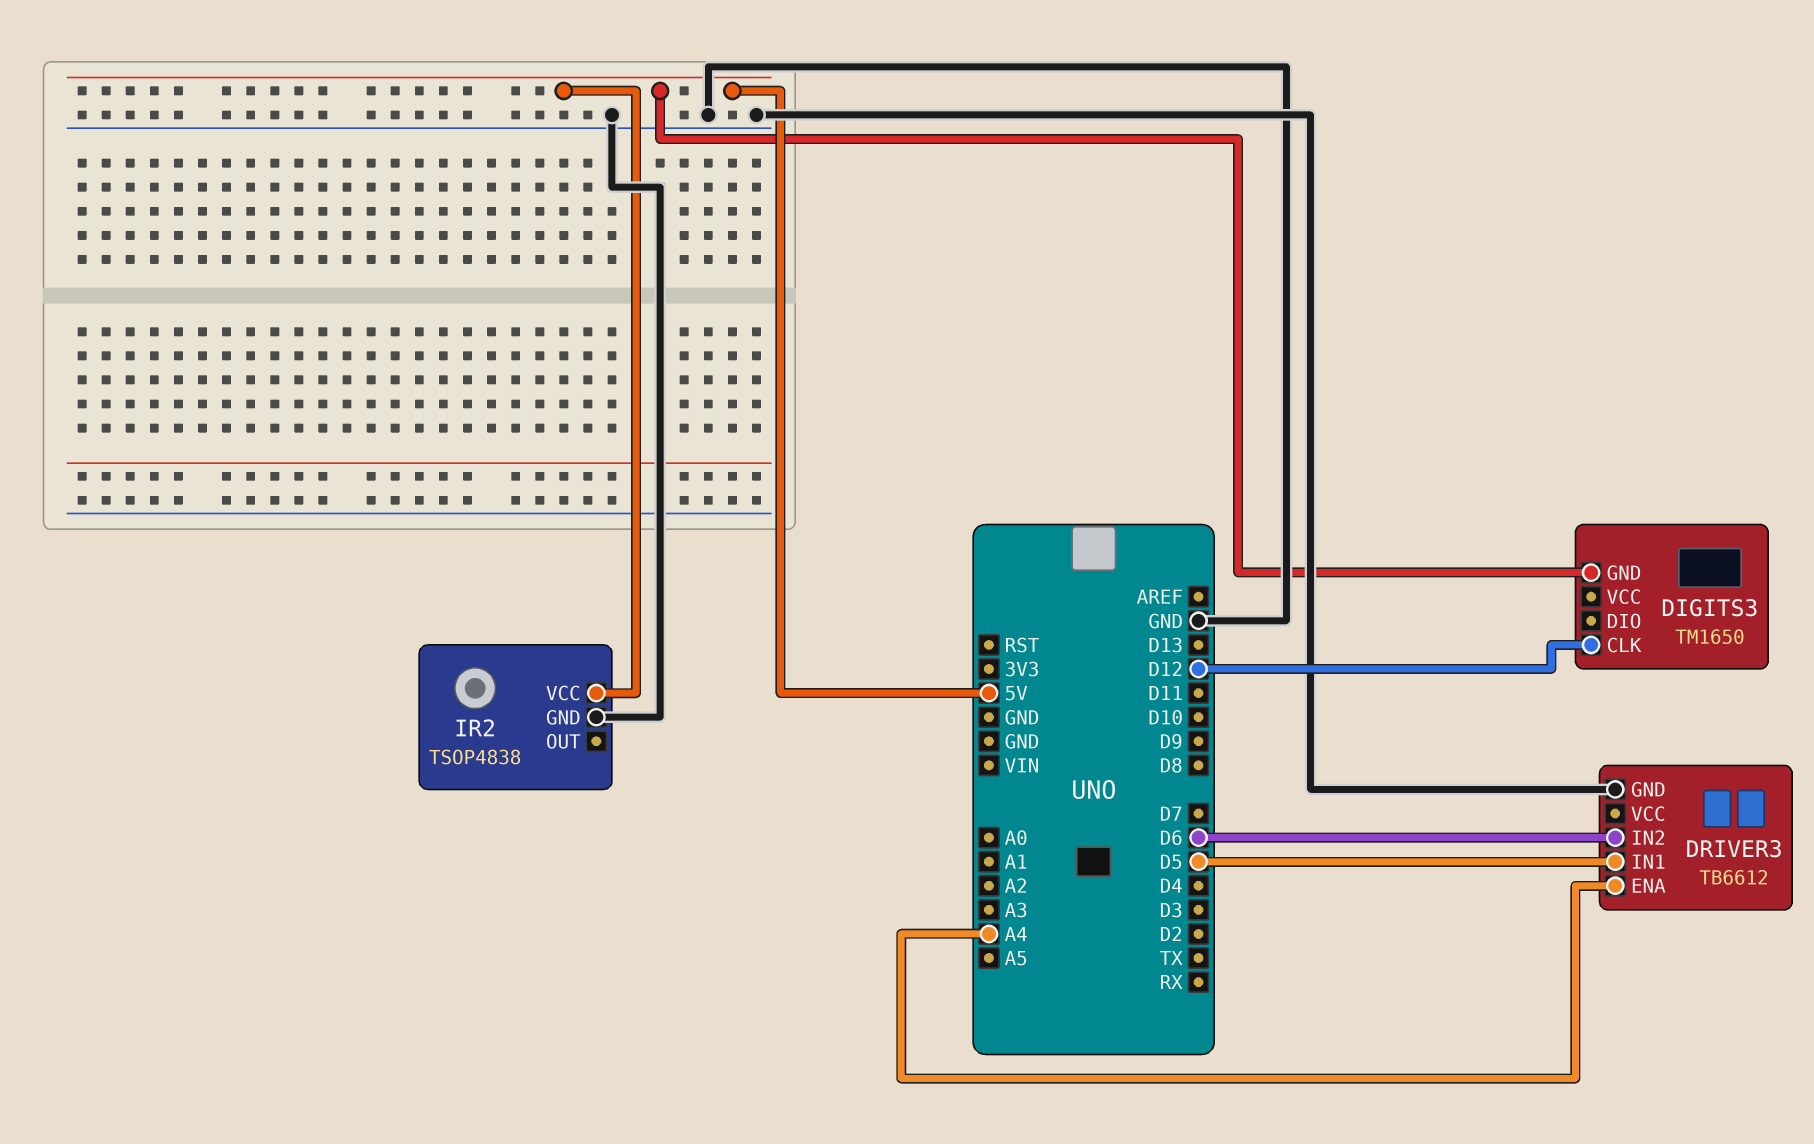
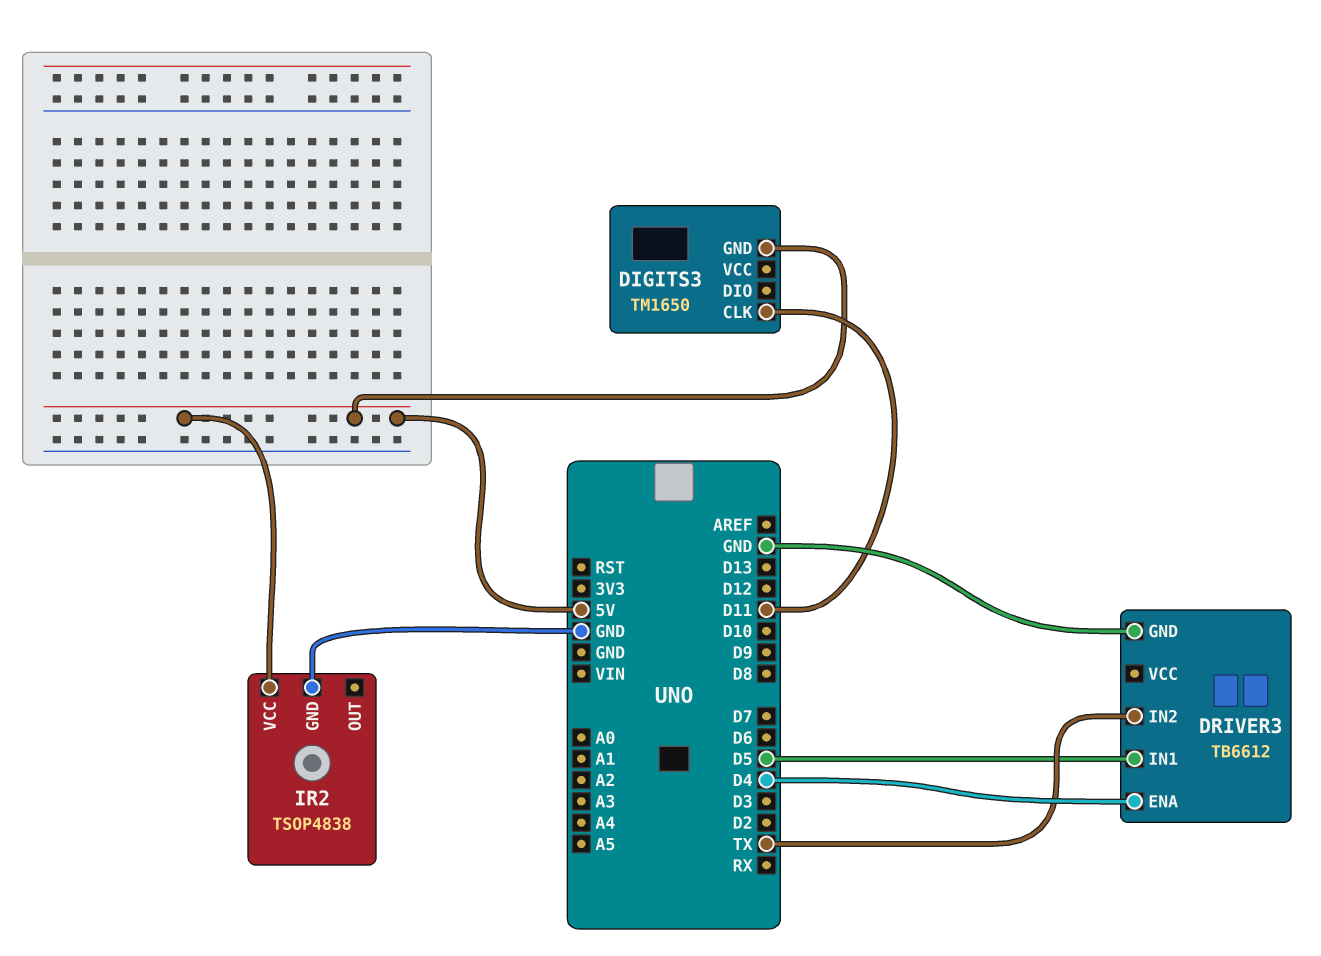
DIGITS3 pin CLK: D12 -> D11
DRIVER3 pin ENA: A4 -> D4
DRIVER3 pin IN2: D6 -> TX

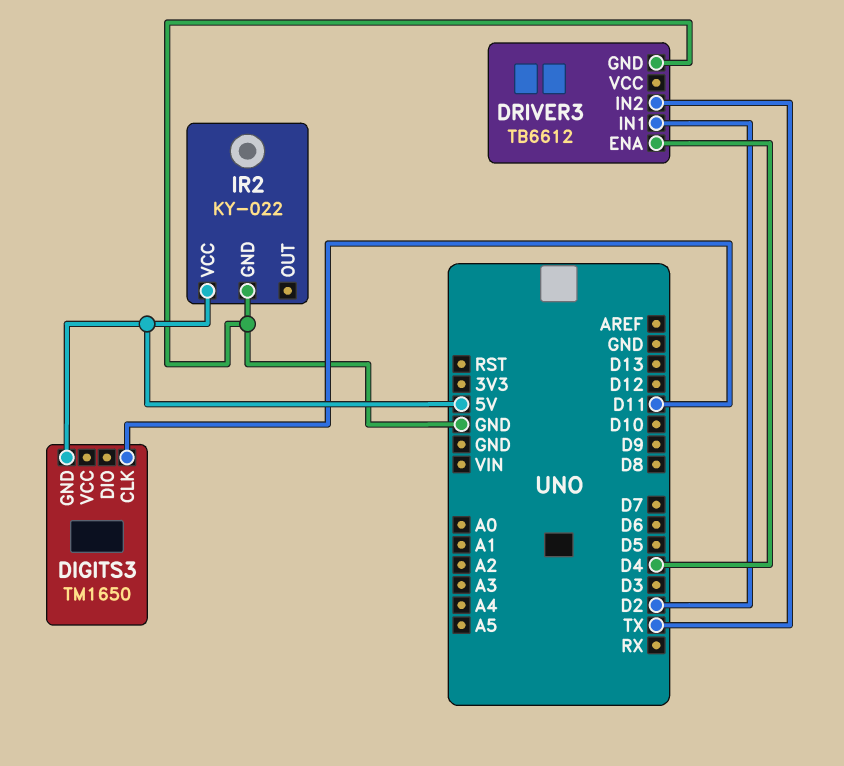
DRIVER3 pin IN1: D5 -> D2
IR2: TSOP4838 -> KY-022

